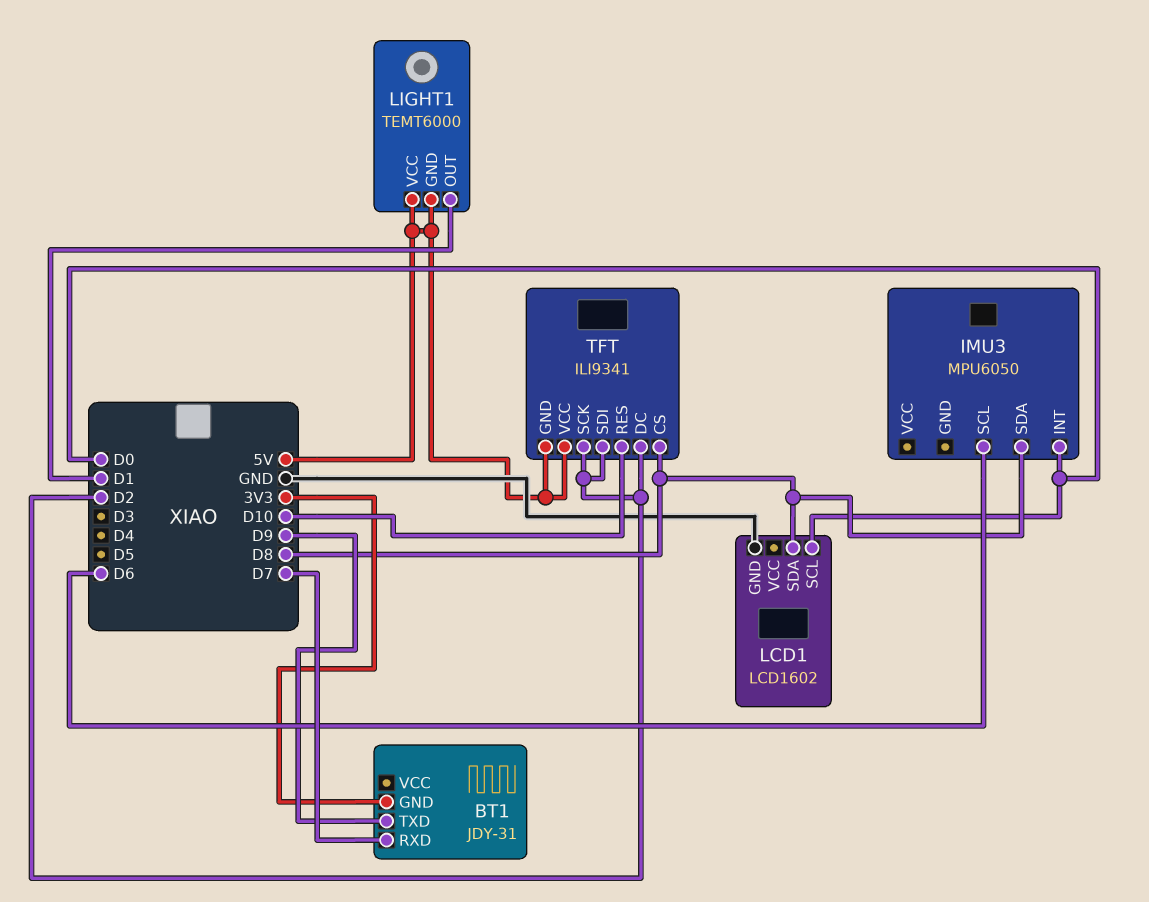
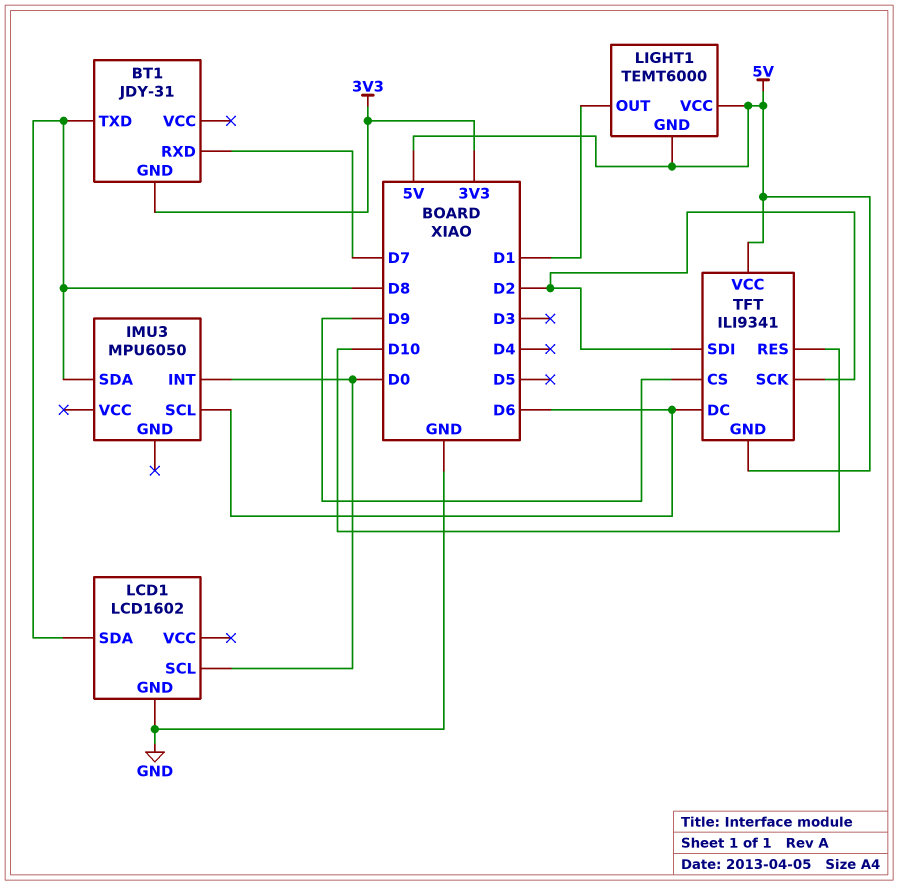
BT1 pin TXD: D9 -> D8
TFT pin CS: D8 -> D9
TFT pin DC: D2 -> D6

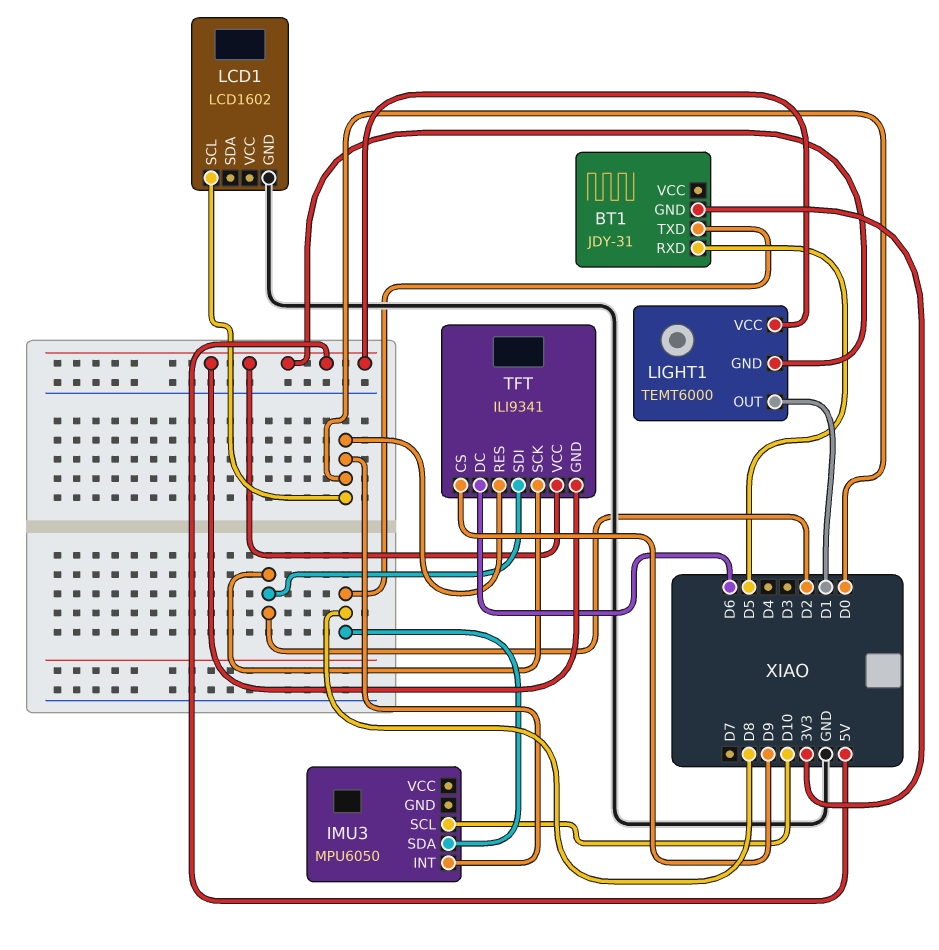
BT1 pin RXD: D7 -> D5
IMU3 pin SCL: D6 -> D10
LCD1 pin SDA: D8 -> none
TFT pin RES: D10 -> D0

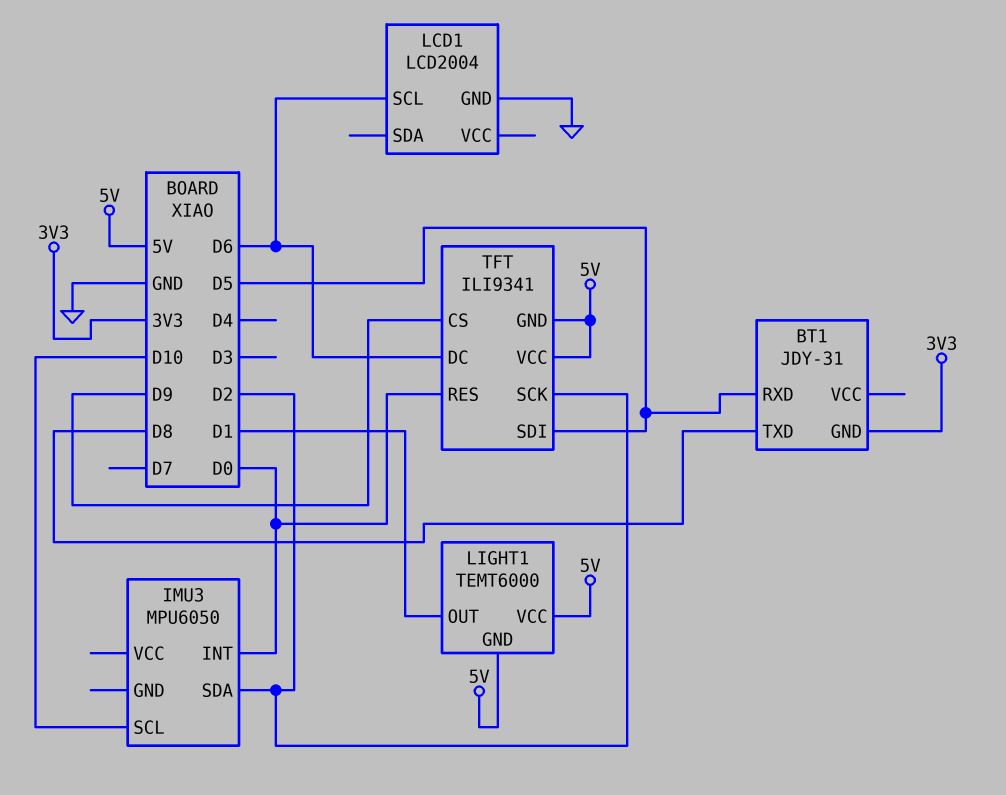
IMU3 pin SDA: D8 -> D2
LCD1: LCD1602 -> LCD2004
LCD1 pin SCL: D0 -> D6
TFT pin SDI: D2 -> D5

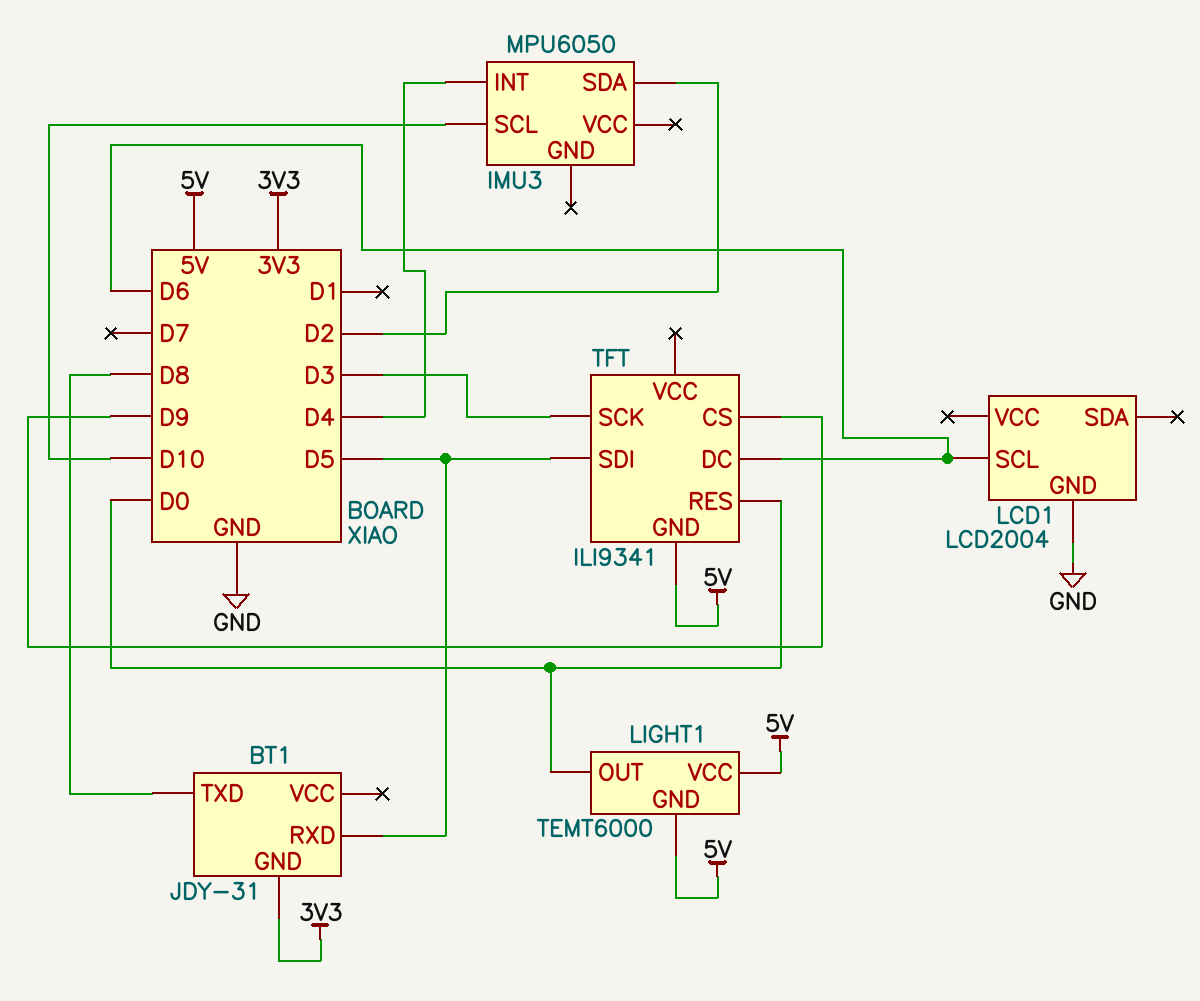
IMU3 pin INT: D0 -> D4
LIGHT1 pin OUT: D1 -> D0
TFT pin SCK: D2 -> D3
TFT pin VCC: 5V -> none

